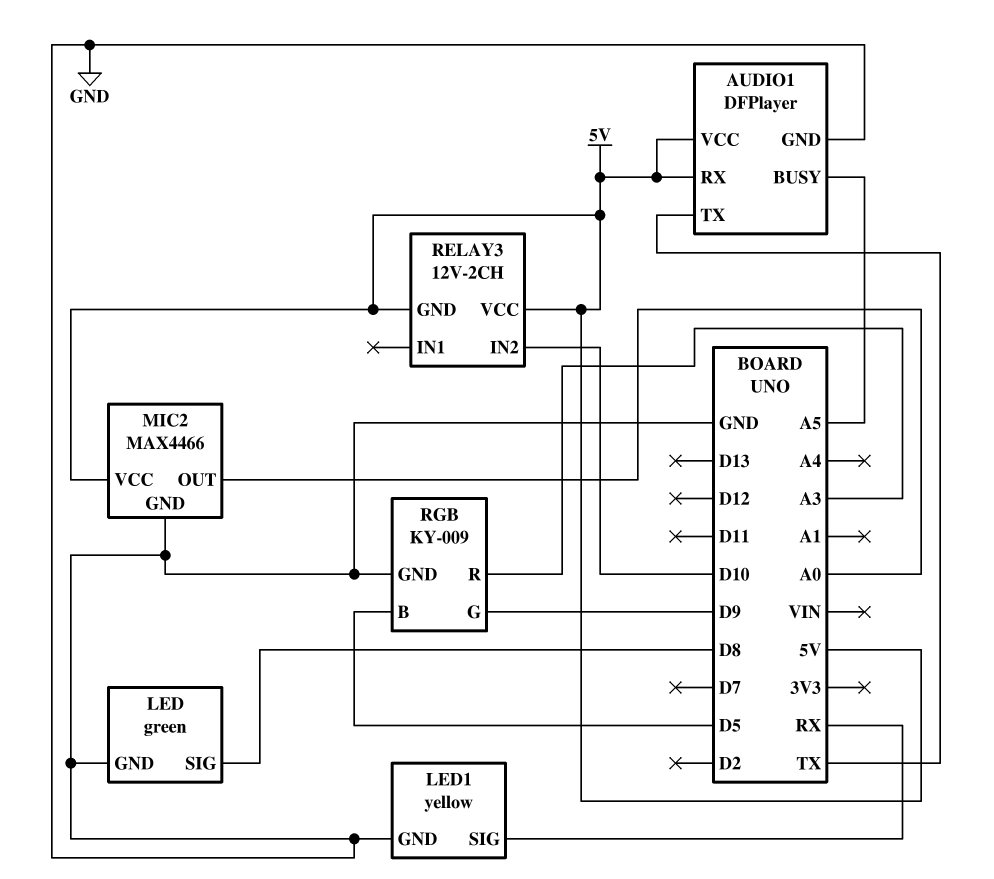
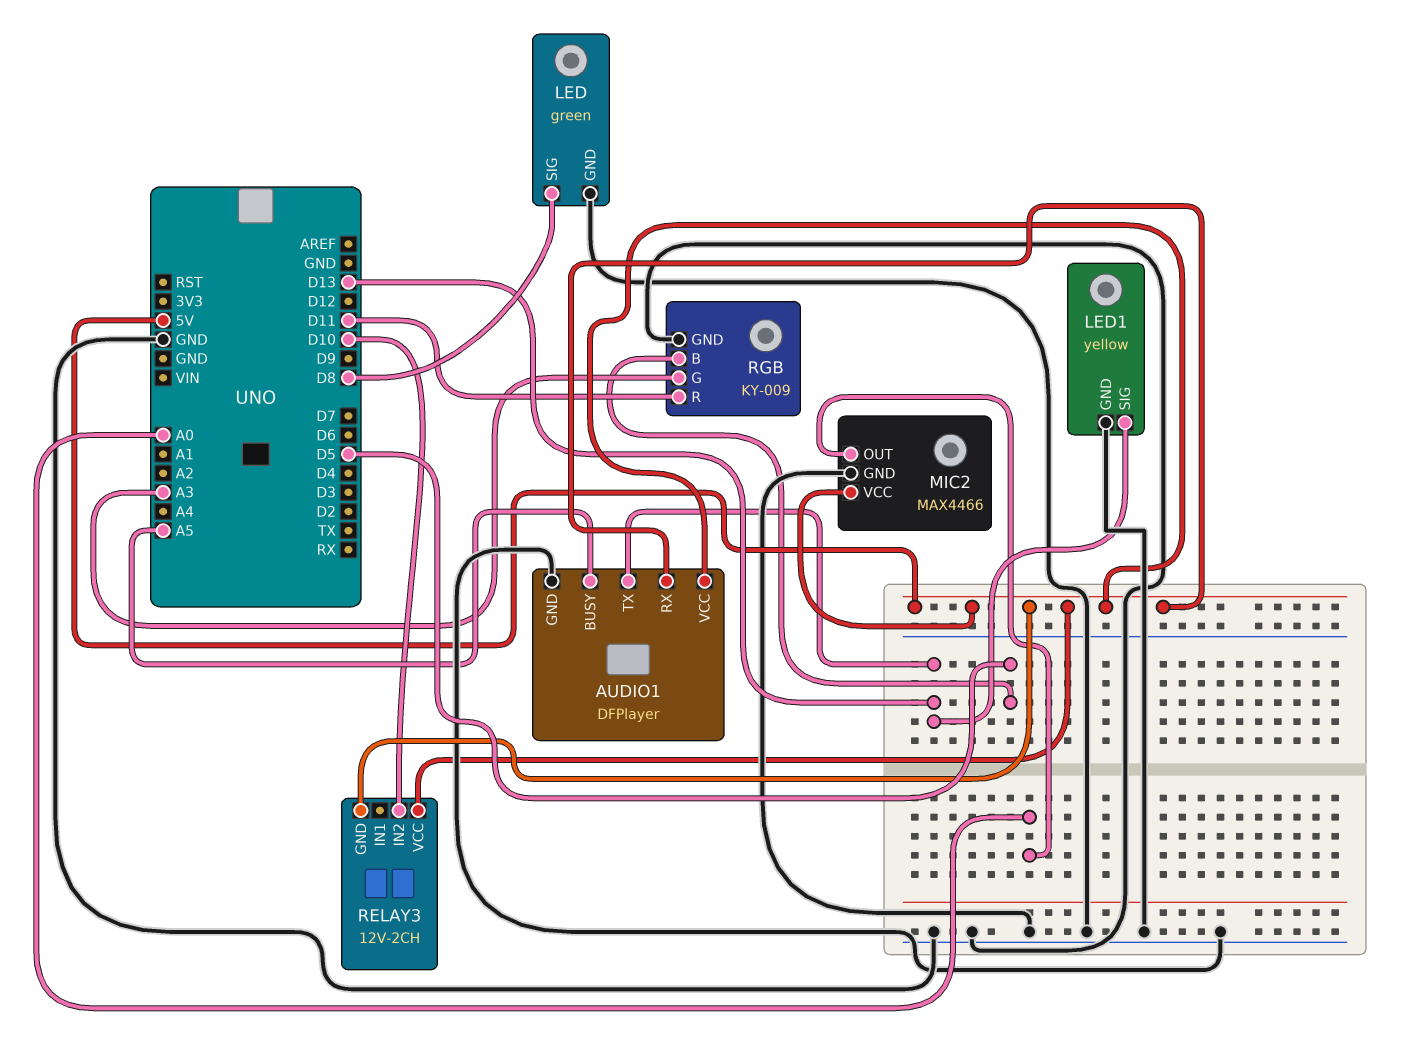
AUDIO1 pin TX: TX -> D13
LED1 pin SIG: RX -> D13
RGB pin G: D9 -> A3
RGB pin R: A3 -> D11

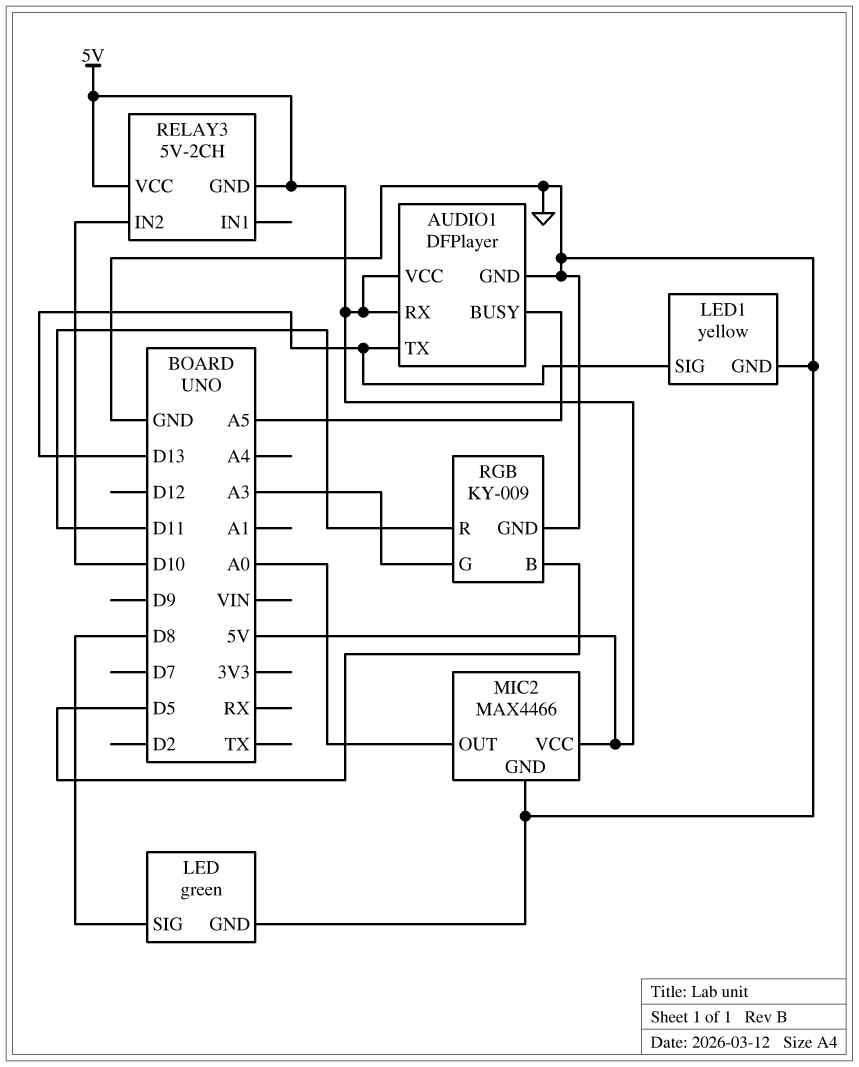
RELAY3: 12V-2CH -> 5V-2CH

